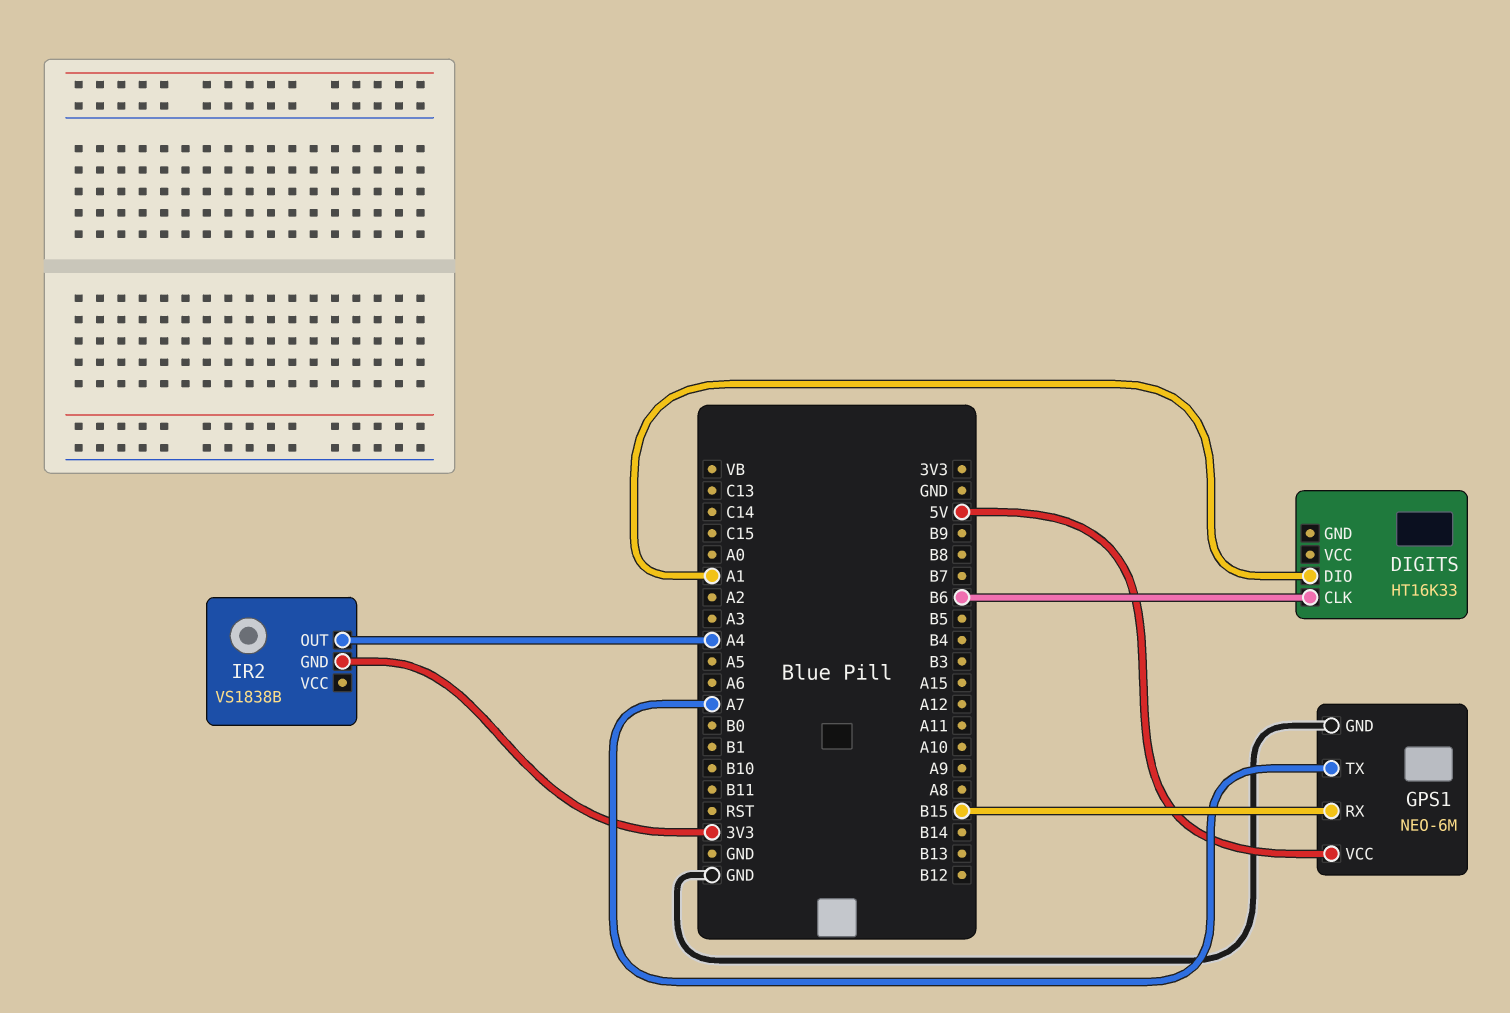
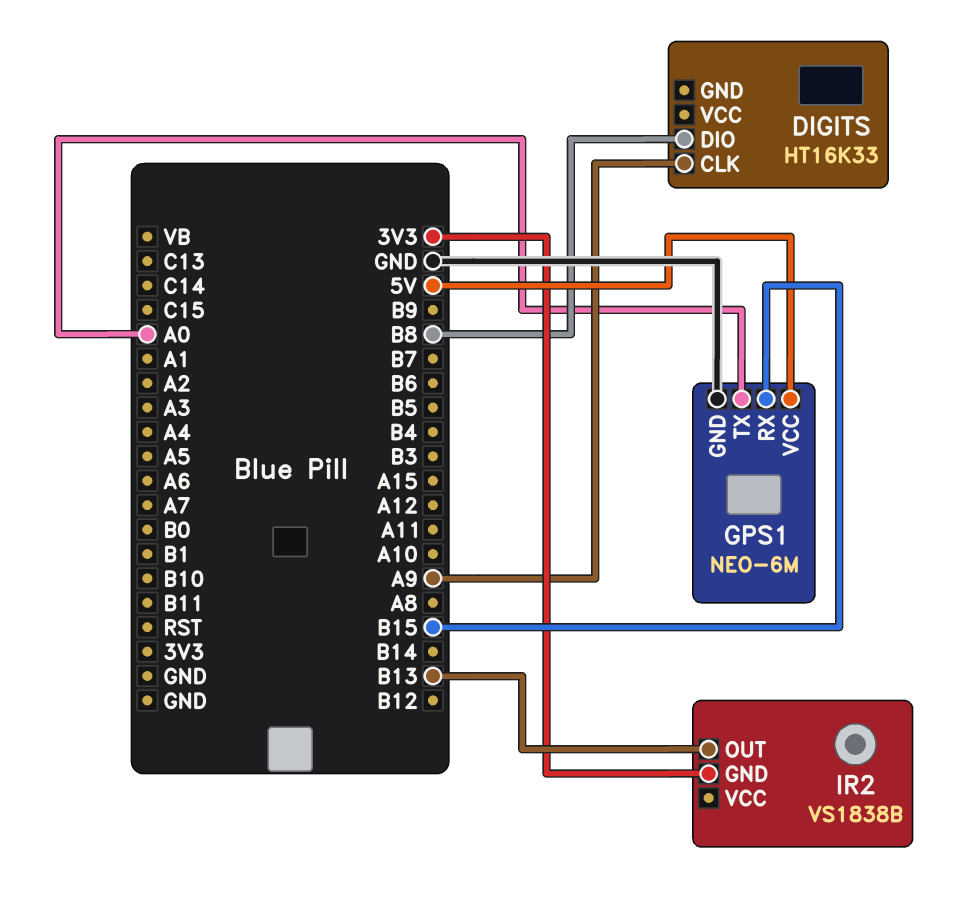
DIGITS pin CLK: B6 -> A9
DIGITS pin DIO: A1 -> B8
GPS1 pin TX: A7 -> A0
IR2 pin OUT: A4 -> B13

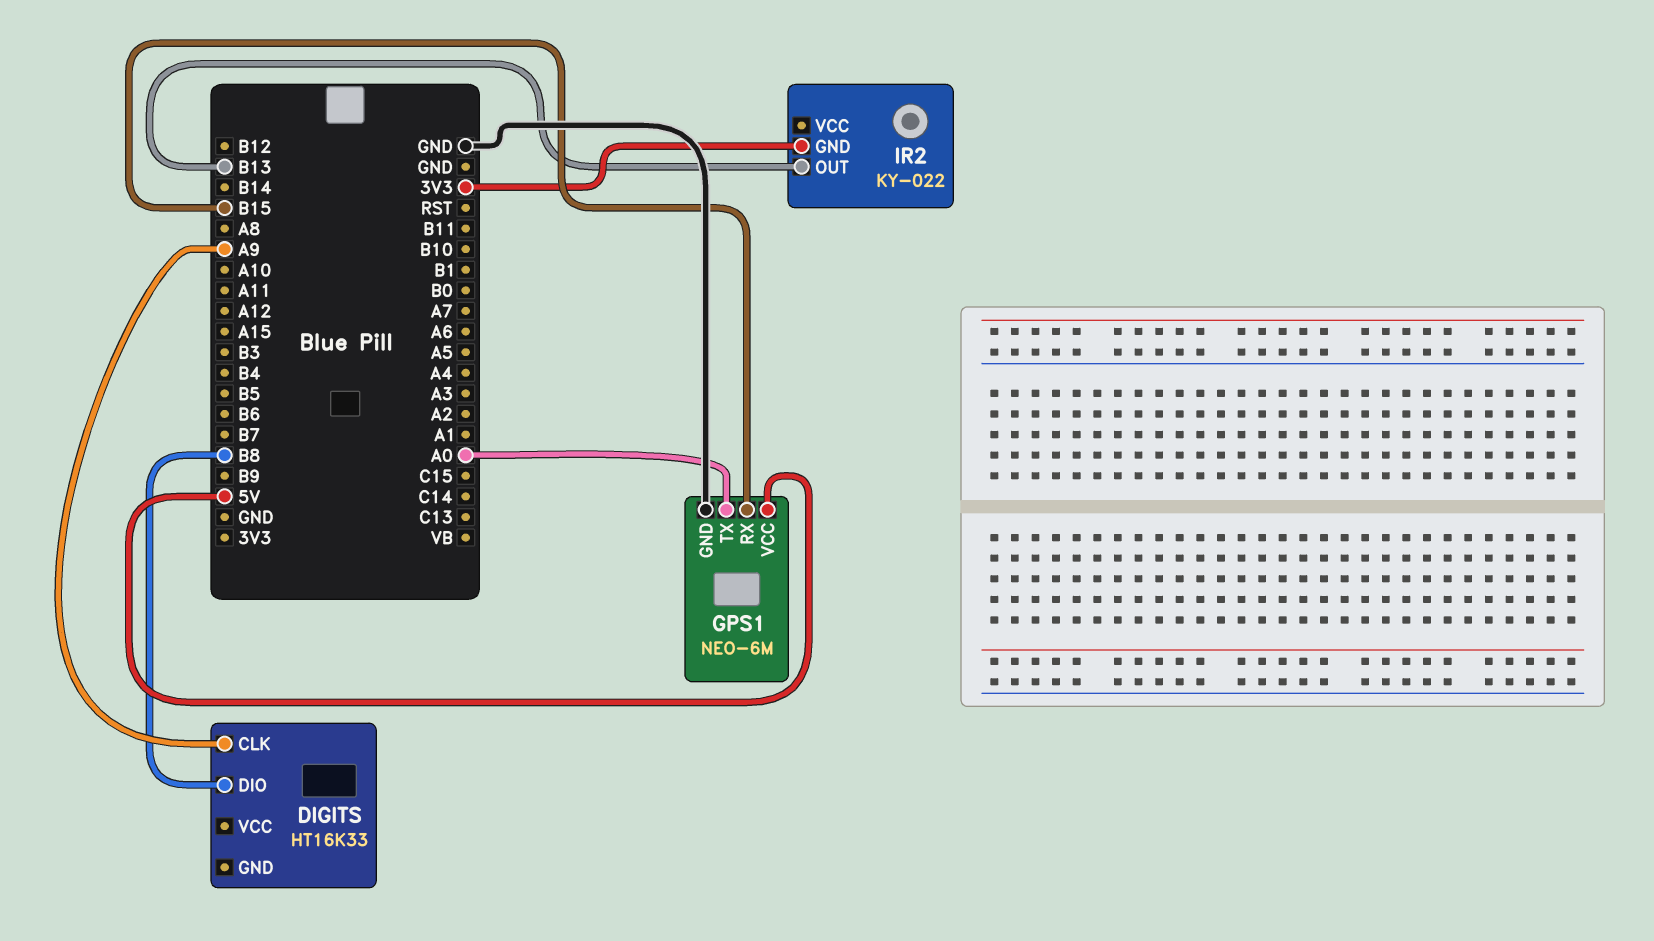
IR2: VS1838B -> KY-022

